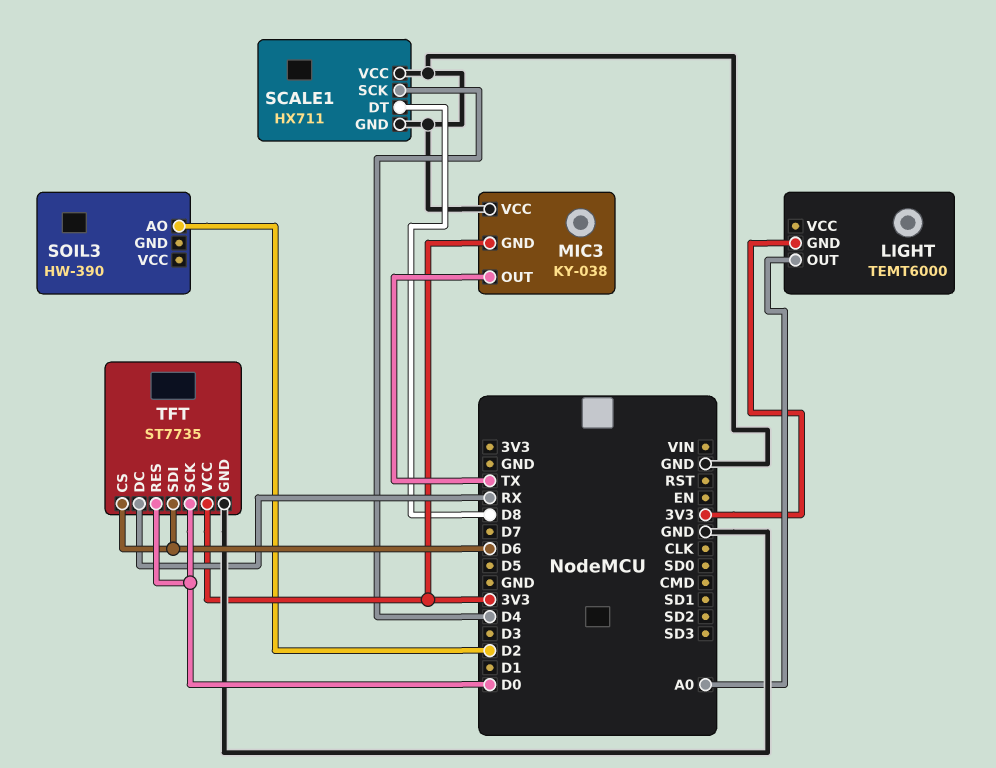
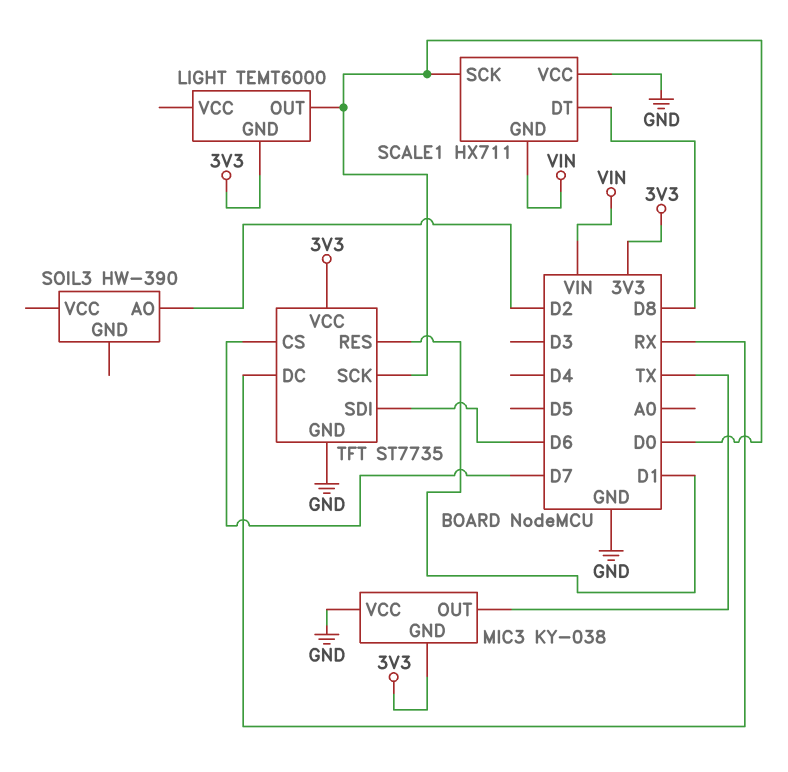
LIGHT pin OUT: A0 -> D0
SCALE1 pin GND: GND -> VIN
SCALE1 pin SCK: D4 -> D0
TFT pin CS: D6 -> D7
TFT pin RES: D0 -> D1

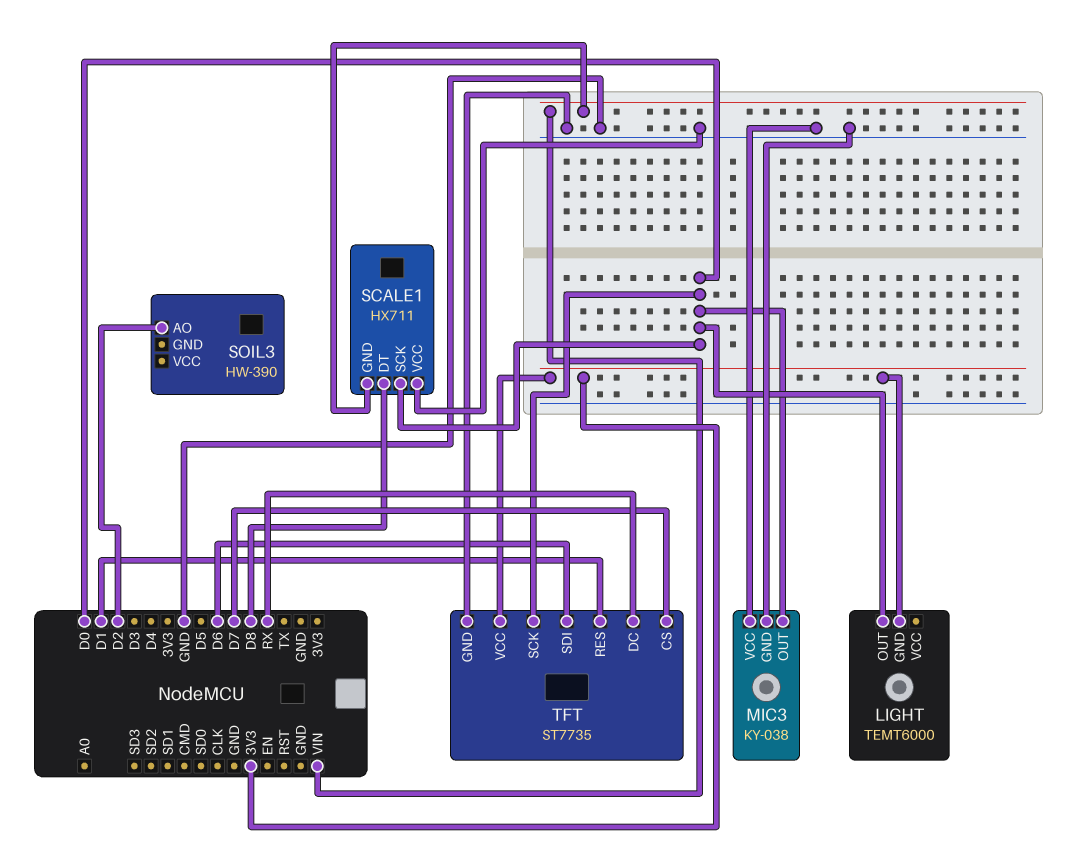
MIC3 pin GND: 3V3 -> GND
MIC3 pin OUT: TX -> D0

